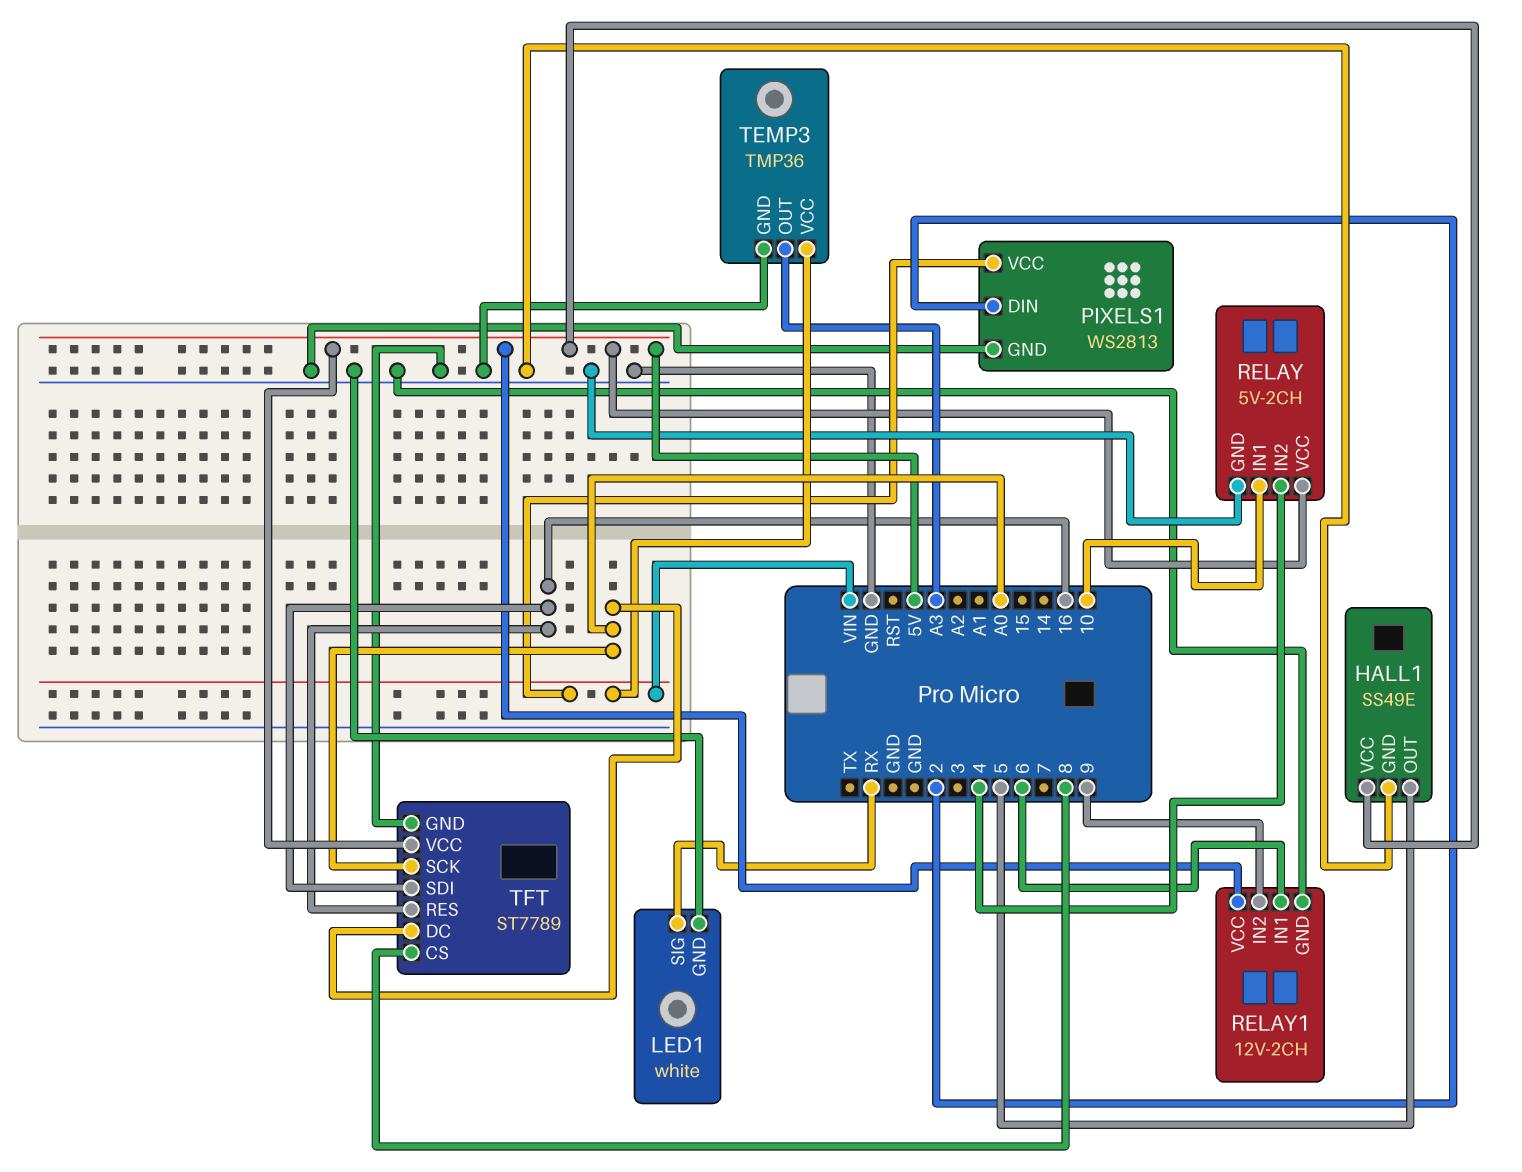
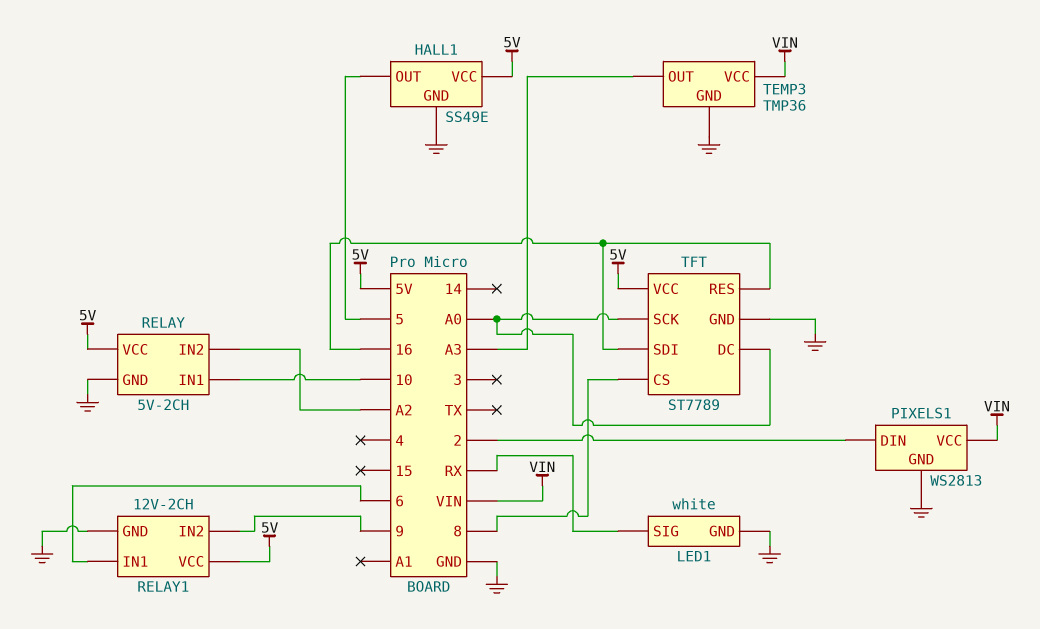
RELAY pin IN2: 4 -> A2

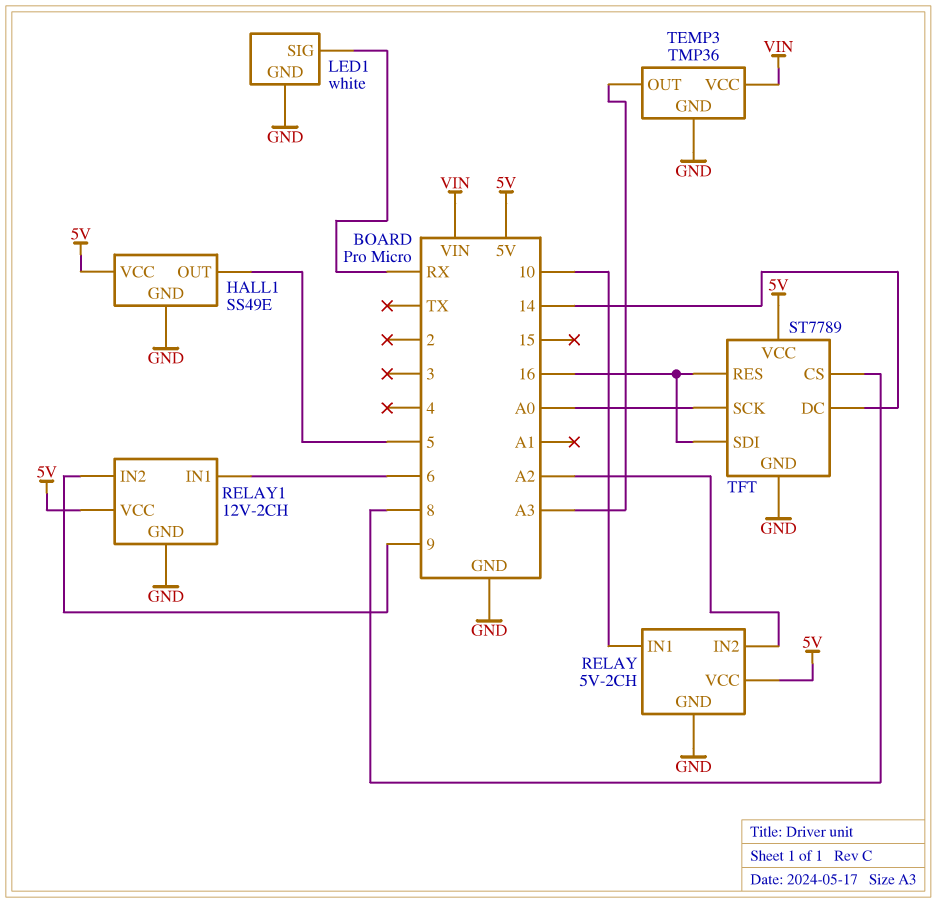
PIXELS1: WS2813 -> none
PIXELS1 pin DIN: 2 -> none
PIXELS1 pin GND: GND -> none
PIXELS1 pin VCC: VIN -> none
TFT pin DC: A0 -> 14

